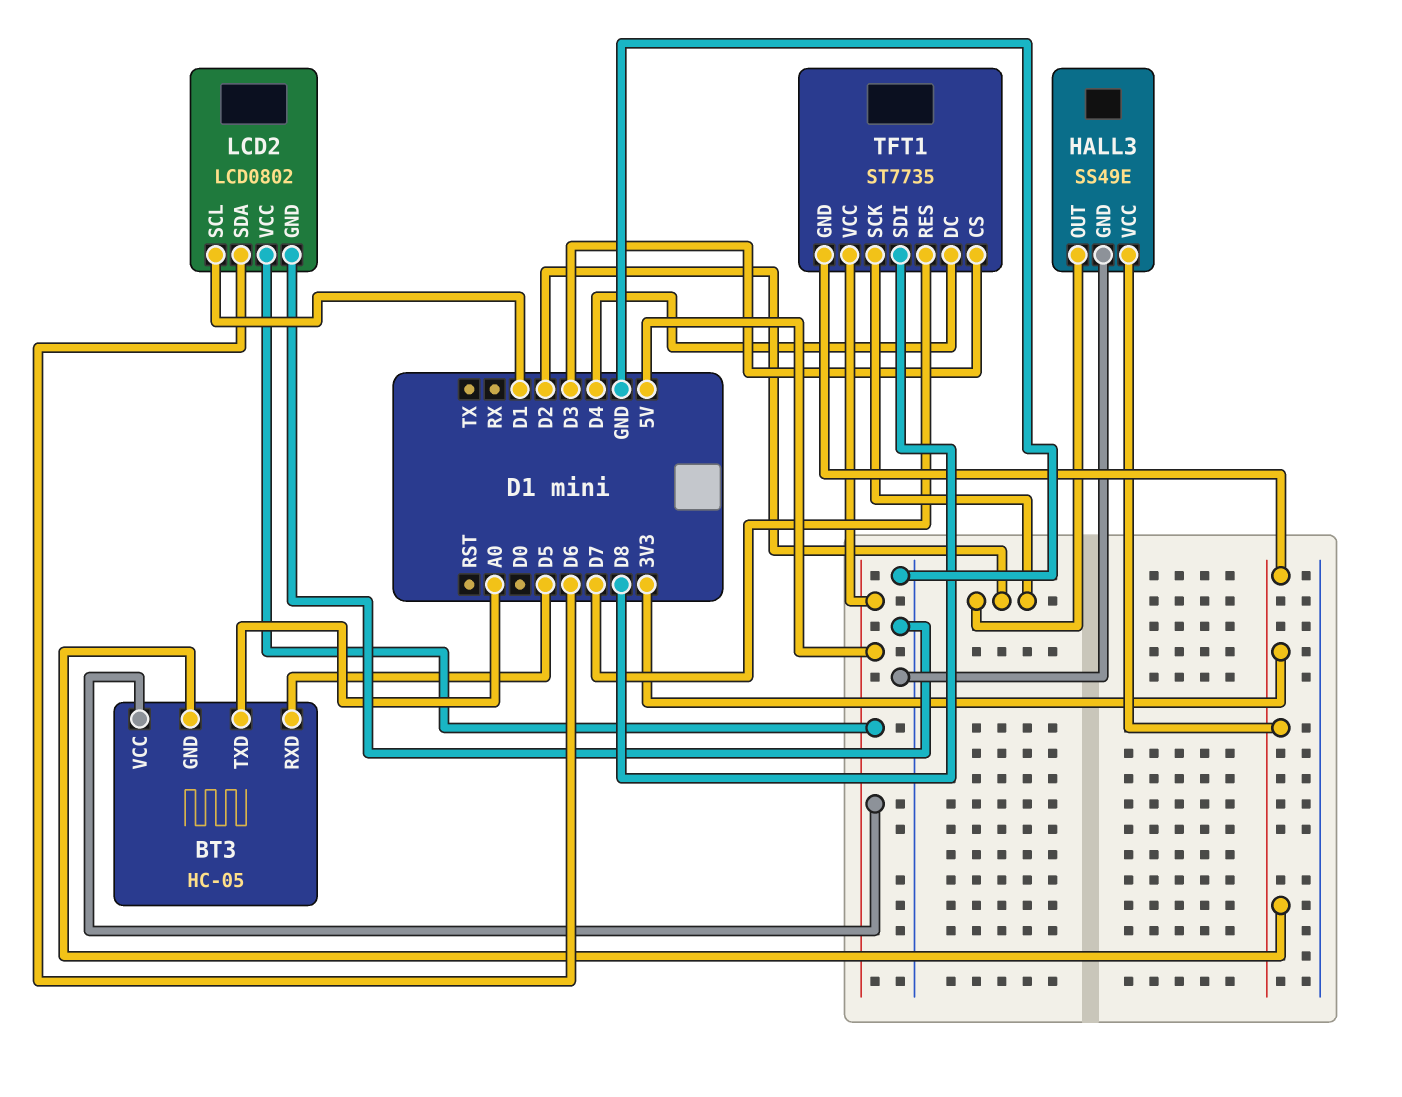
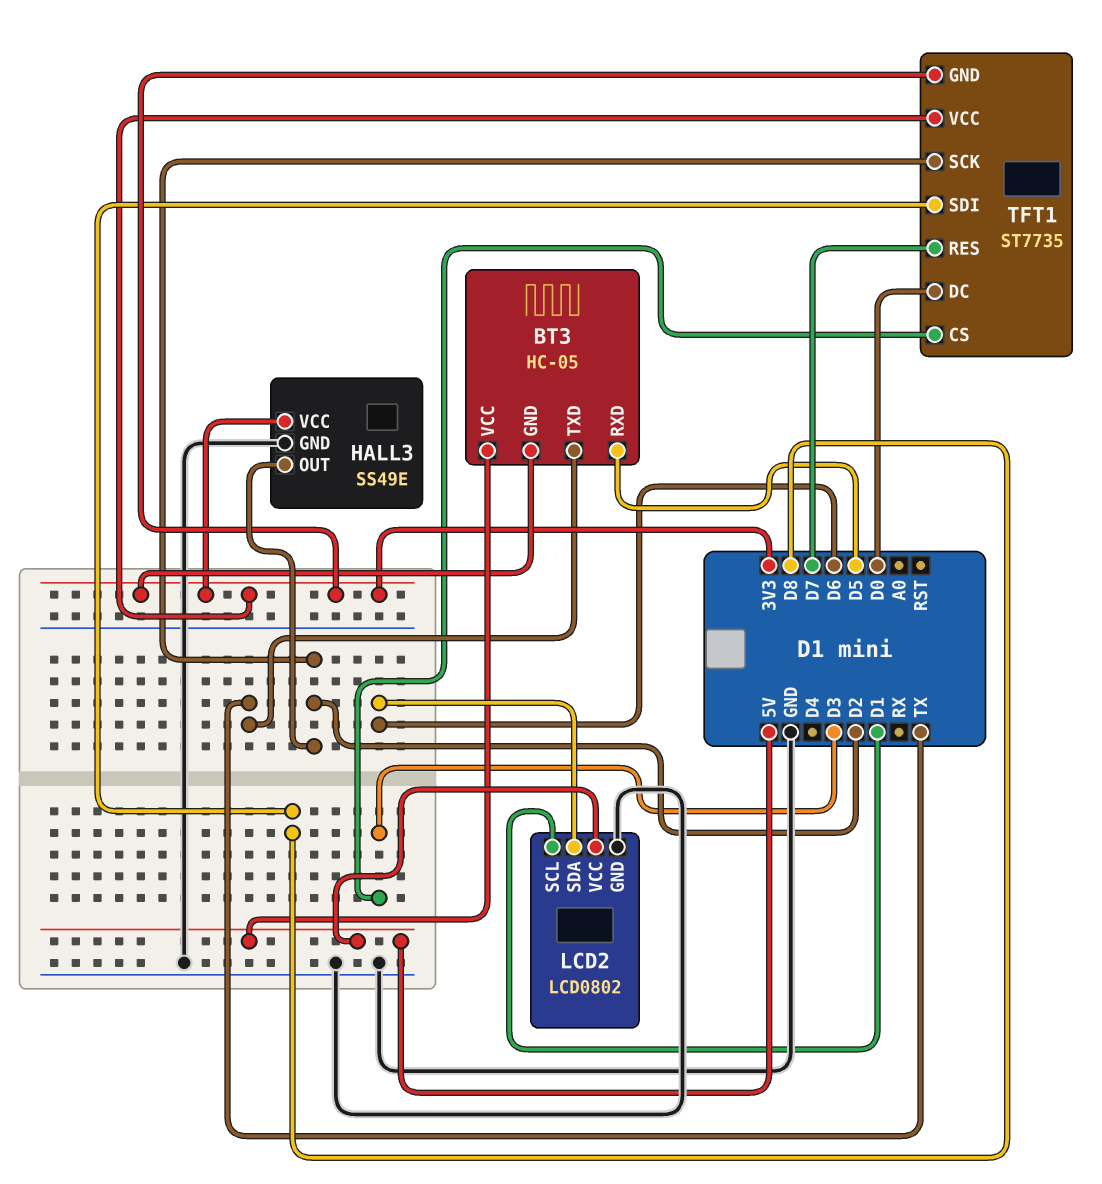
BT3 pin TXD: A0 -> TX
TFT1 pin DC: D4 -> D0
TFT1 pin VCC: 5V -> 3V3

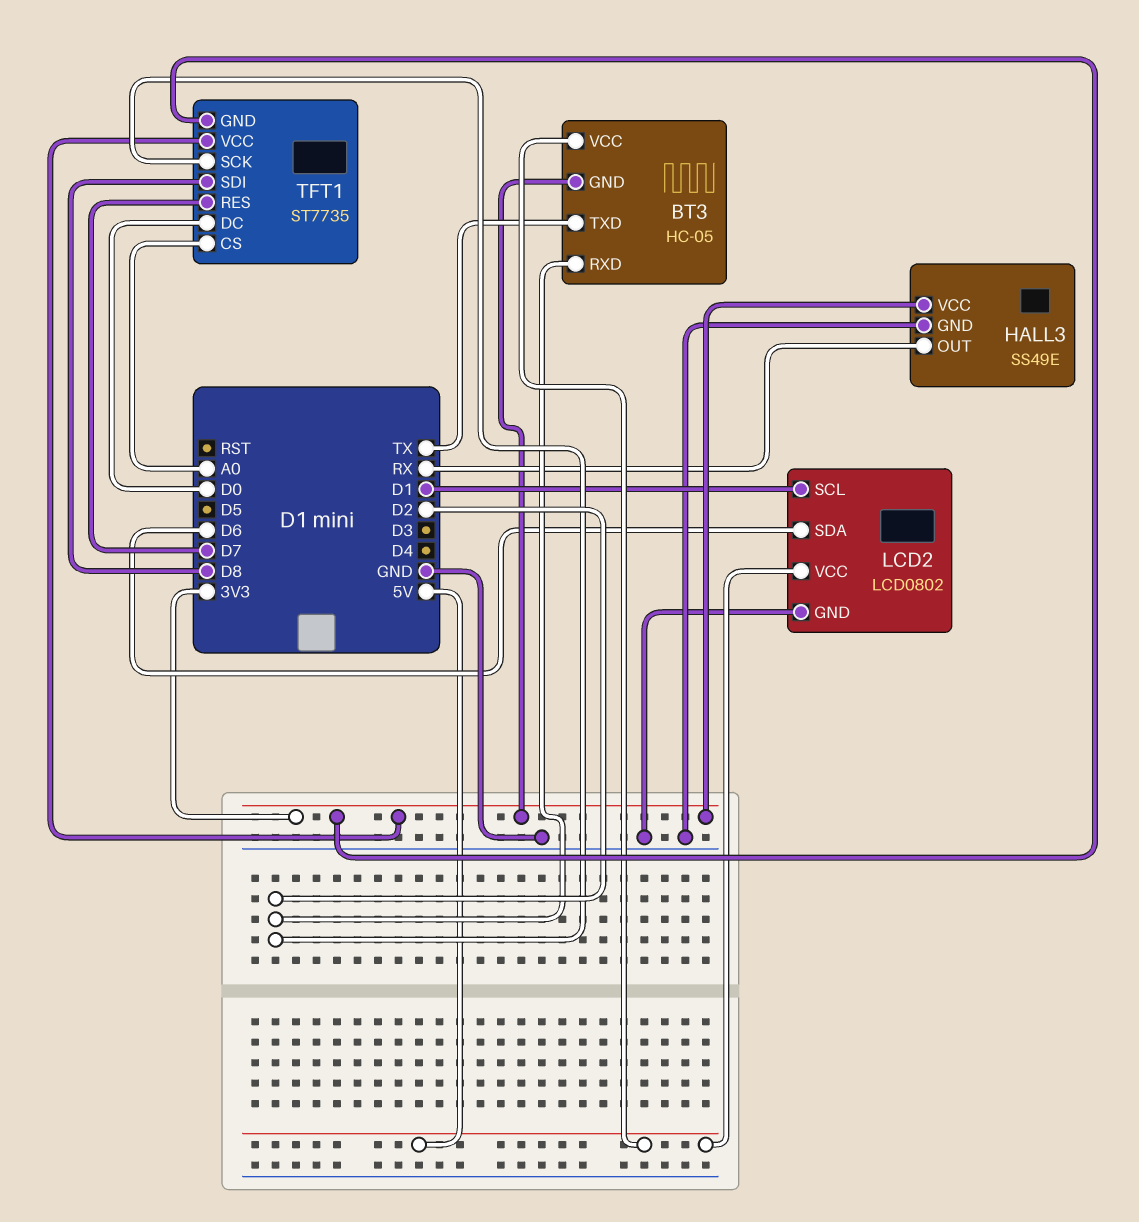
BT3 pin RXD: D5 -> D2
HALL3 pin OUT: D2 -> RX
TFT1 pin CS: D3 -> A0

